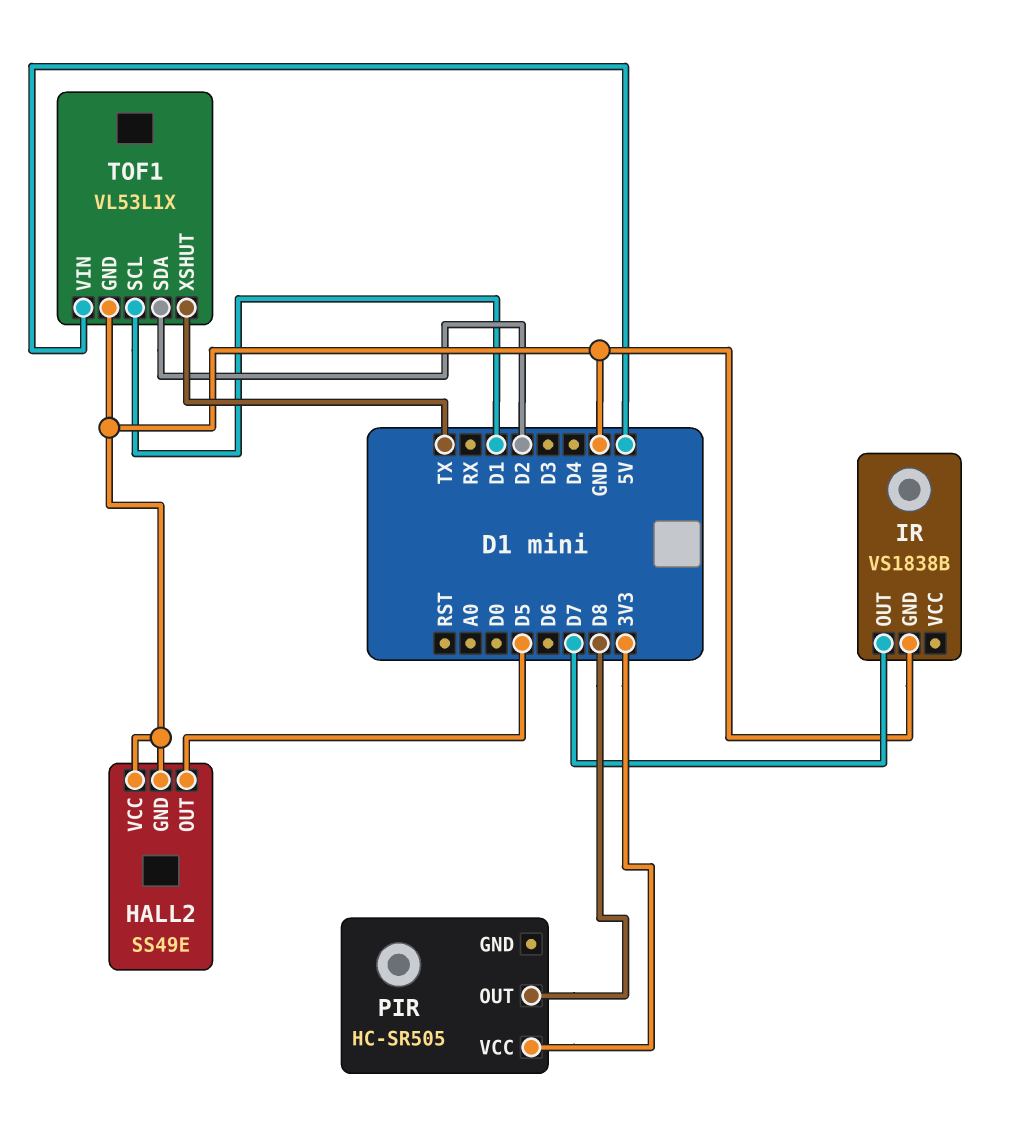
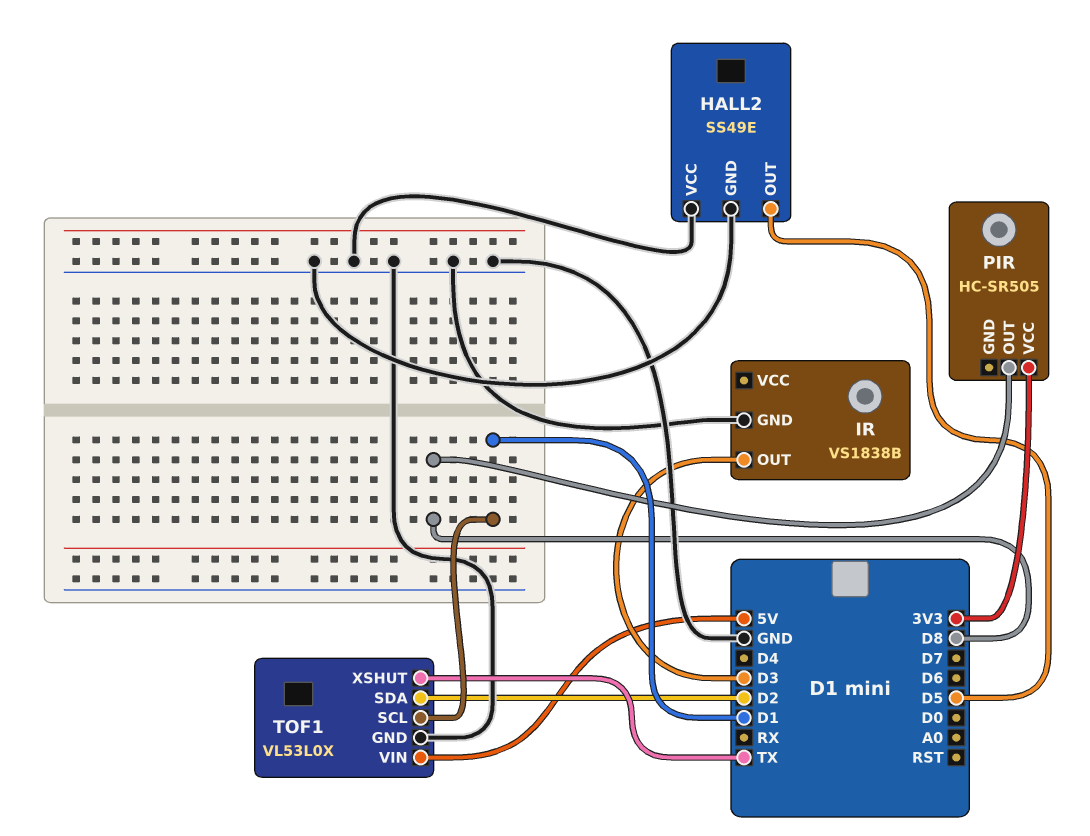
IR pin OUT: D7 -> D3
TOF1: VL53L1X -> VL53L0X

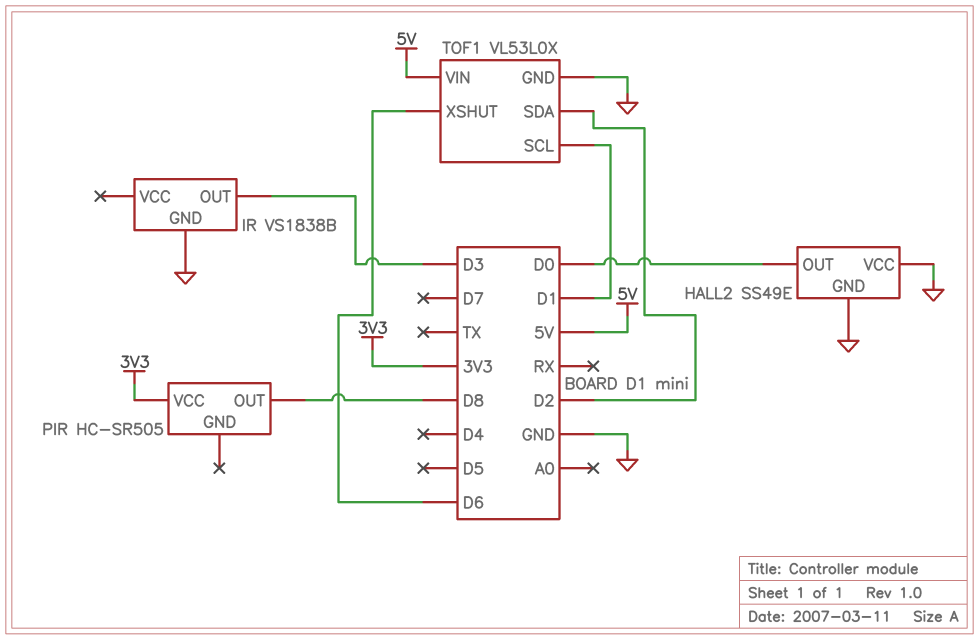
HALL2 pin OUT: D5 -> D0
TOF1 pin XSHUT: TX -> D6

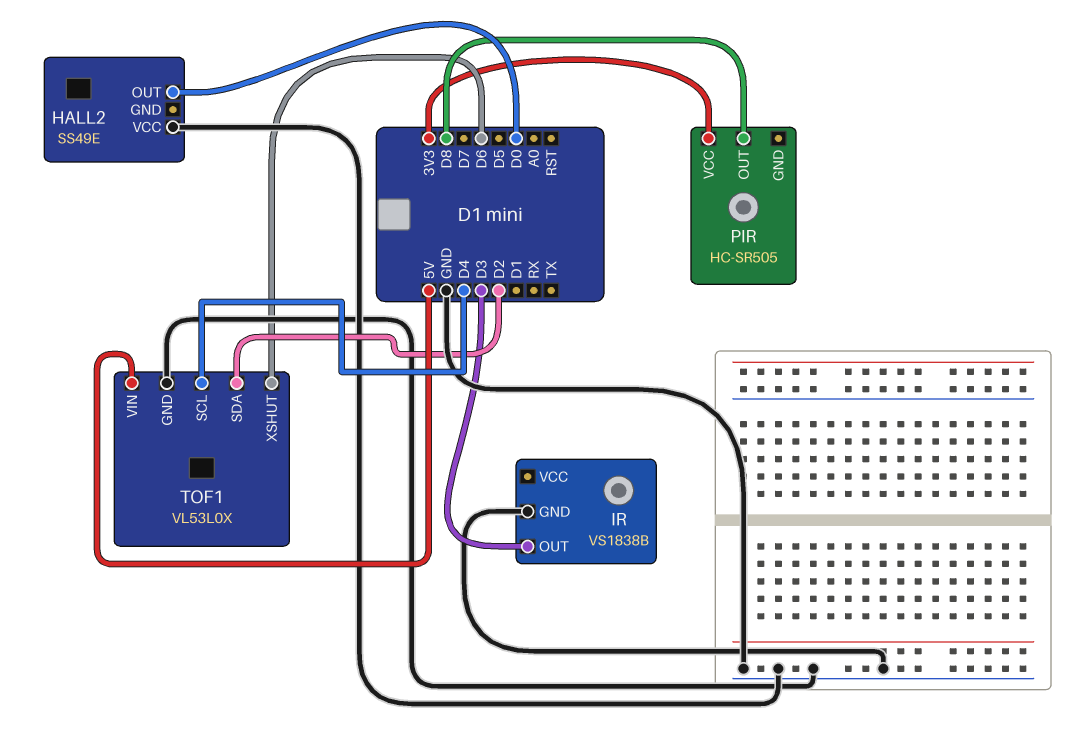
HALL2 pin GND: GND -> none
TOF1 pin SCL: D1 -> D4

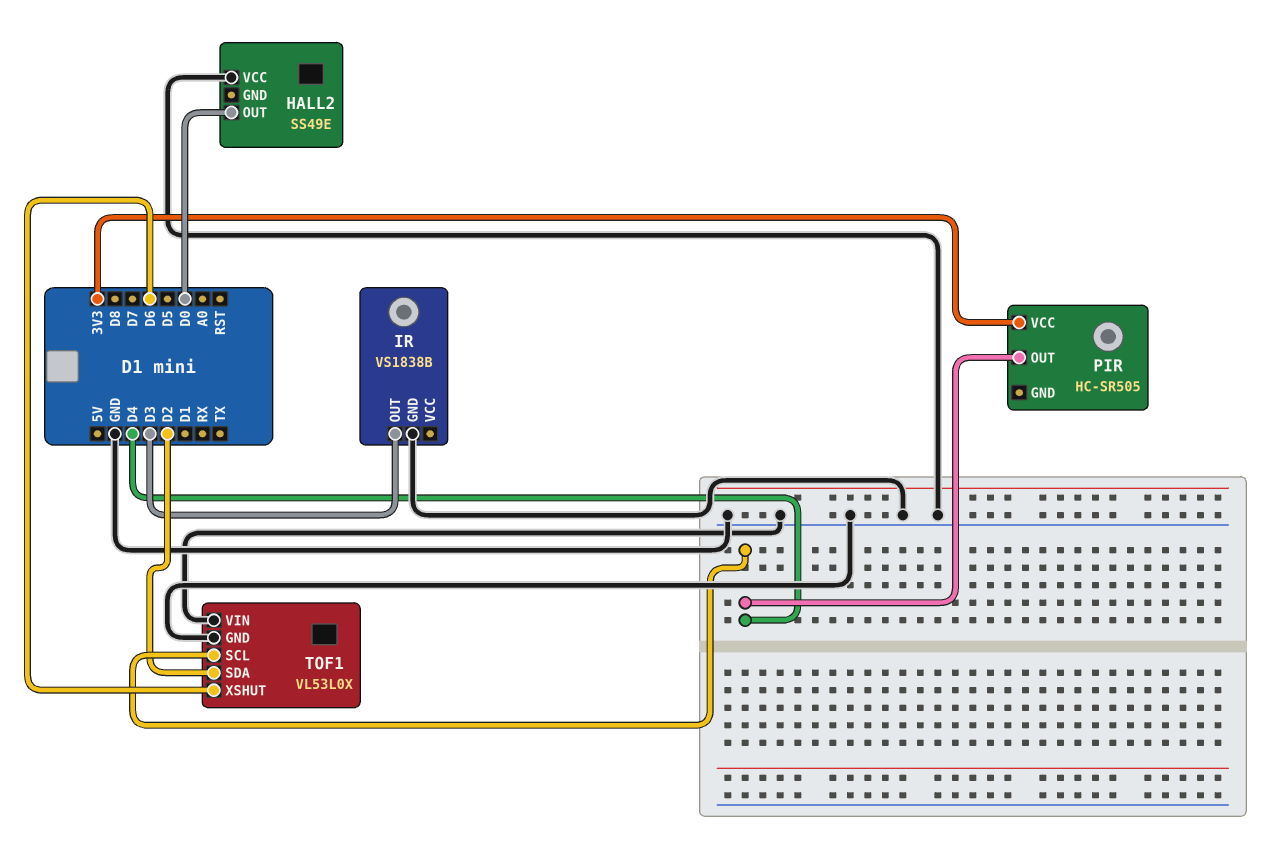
PIR pin OUT: D8 -> D4
TOF1 pin VIN: 5V -> GND

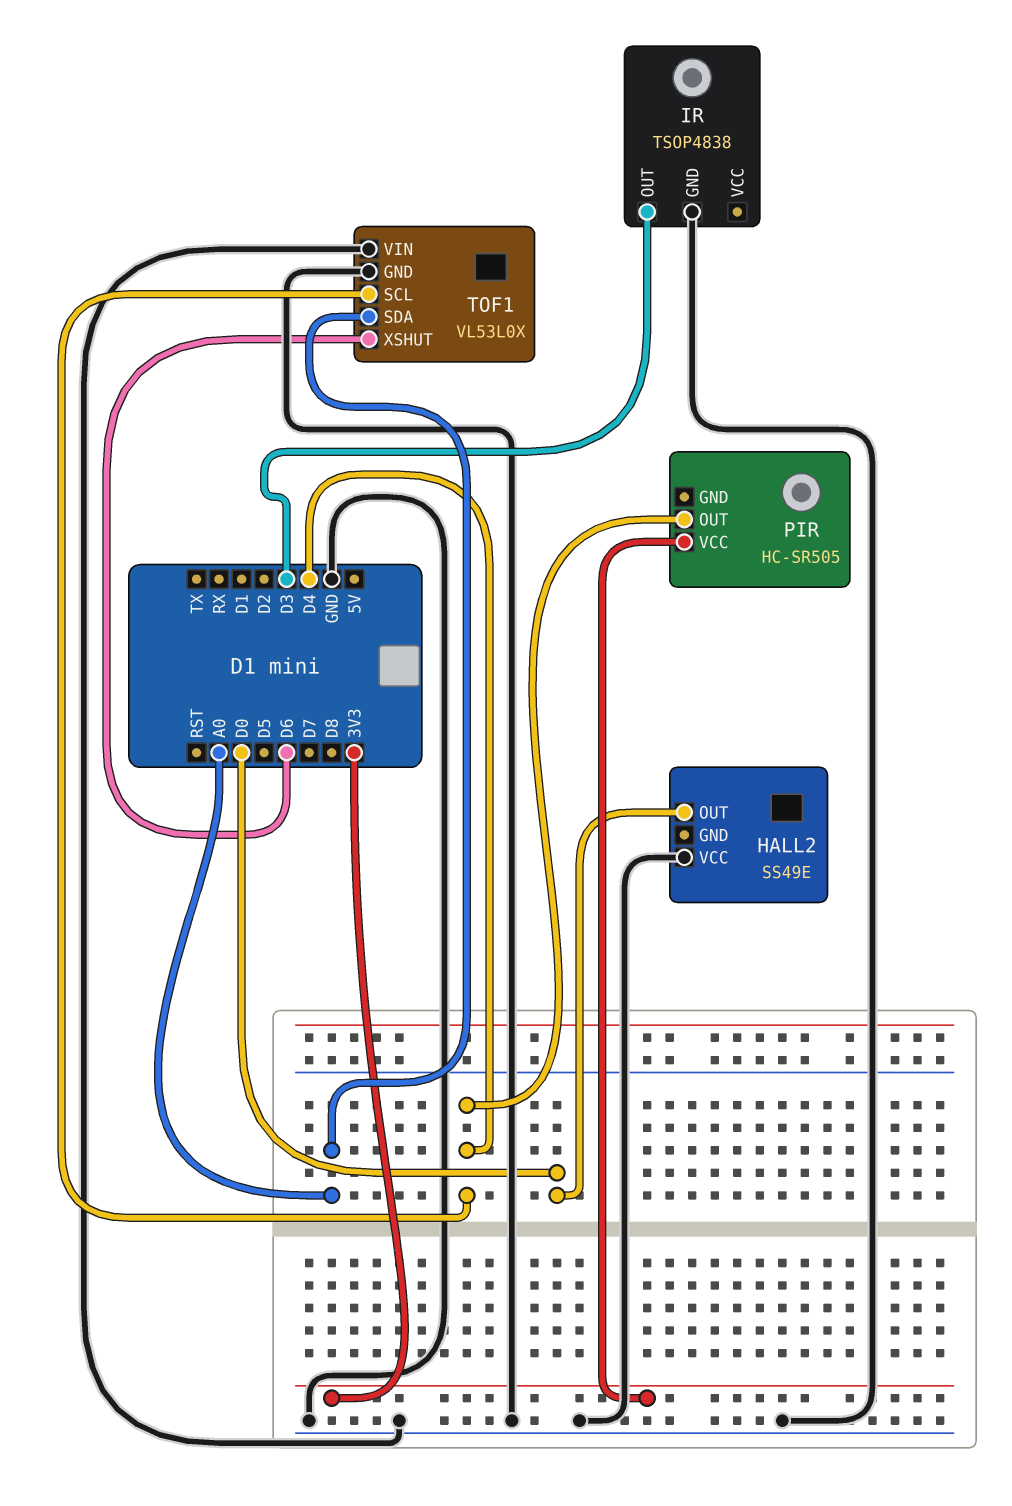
IR: VS1838B -> TSOP4838
TOF1 pin SDA: D2 -> A0

